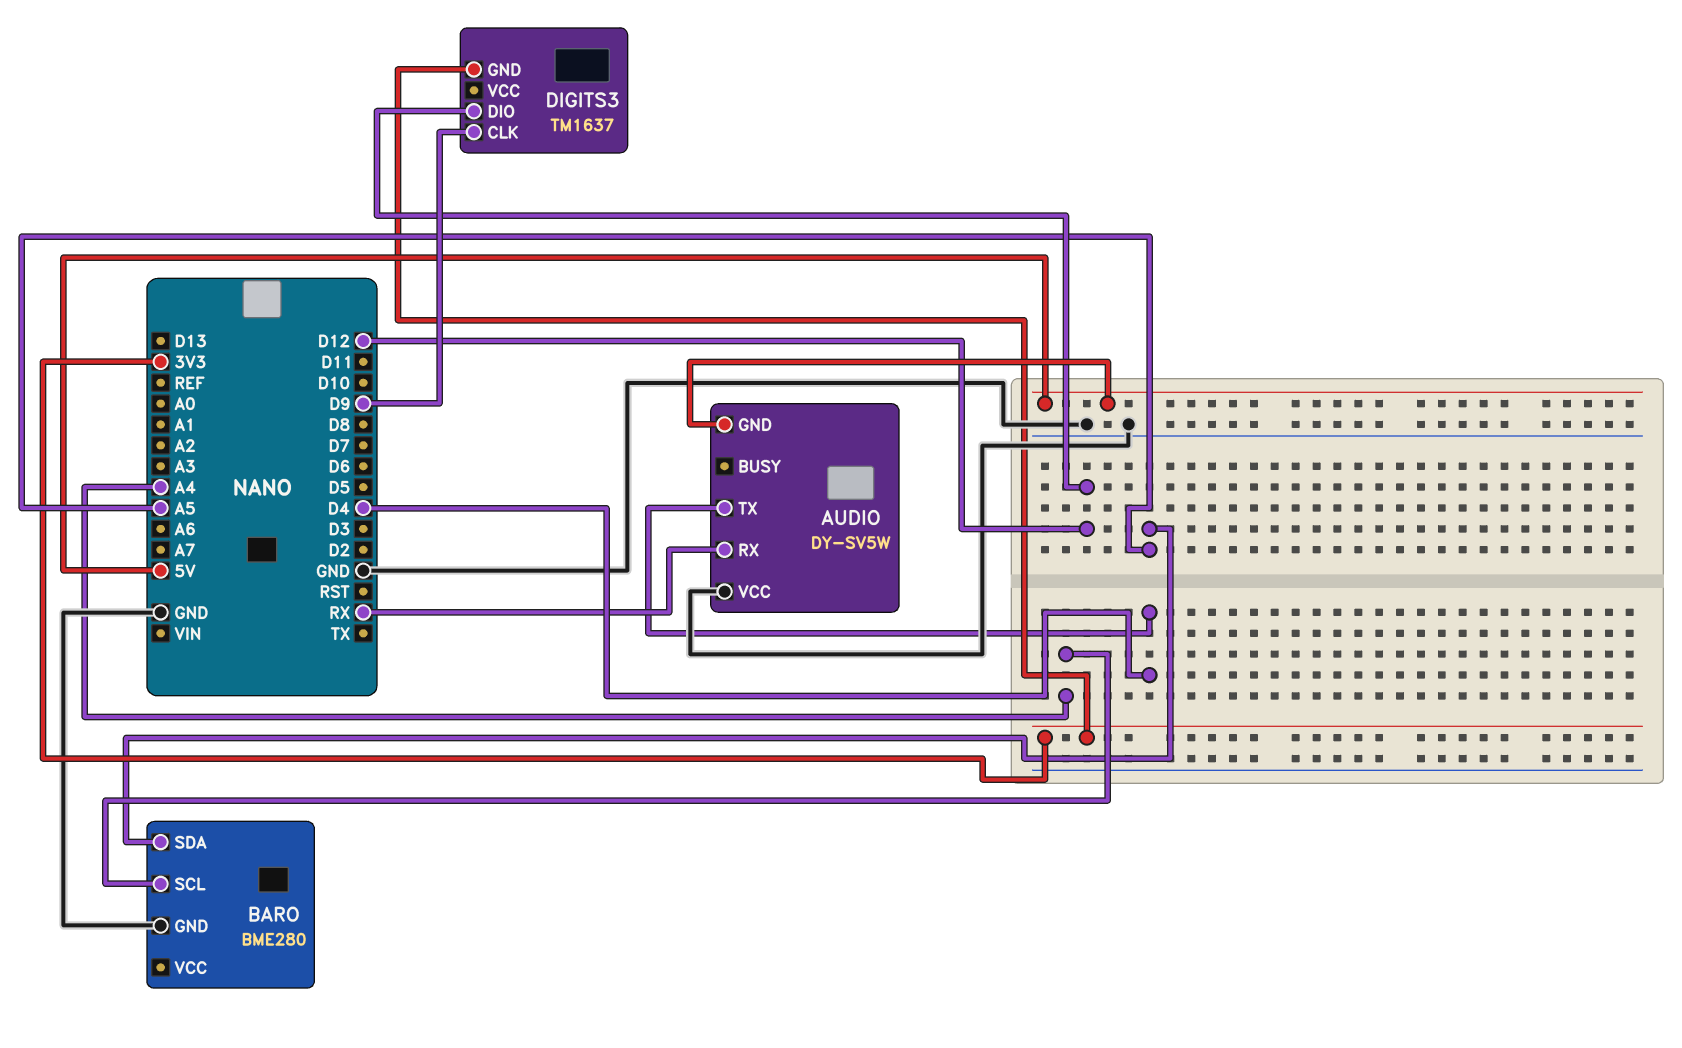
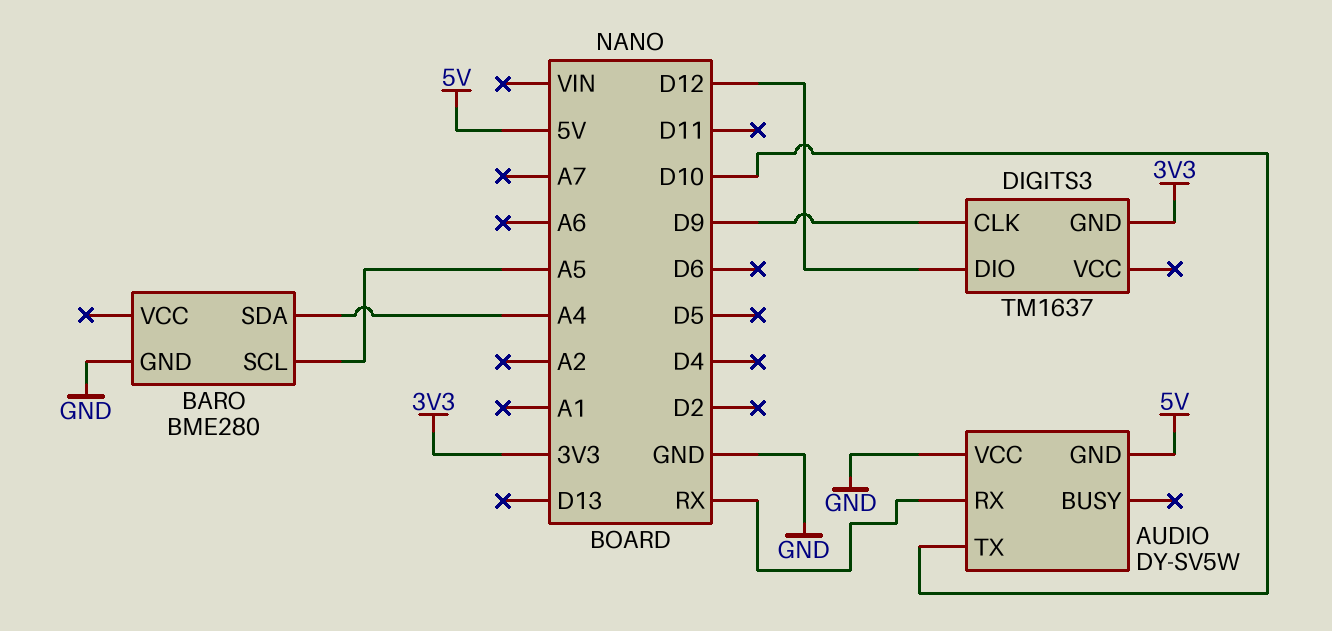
AUDIO pin TX: D4 -> D10
BARO pin SCL: A4 -> A5
BARO pin SDA: A5 -> A4

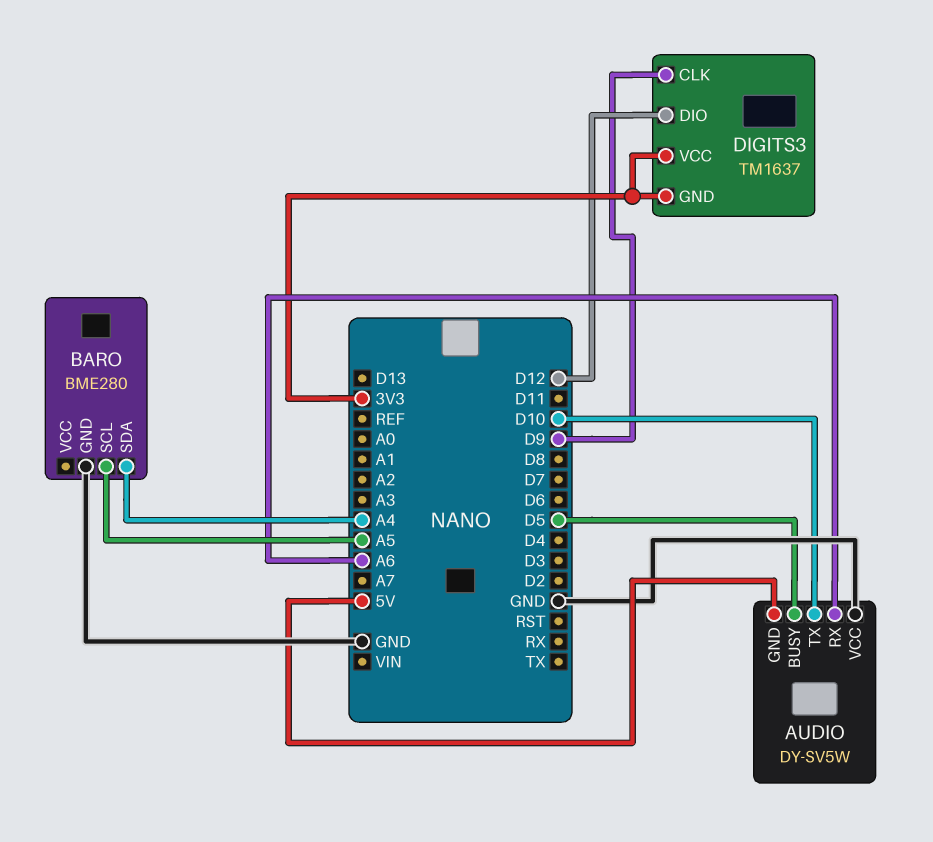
AUDIO pin BUSY: none -> D5
AUDIO pin RX: RX -> A6
DIGITS3 pin VCC: none -> 3V3

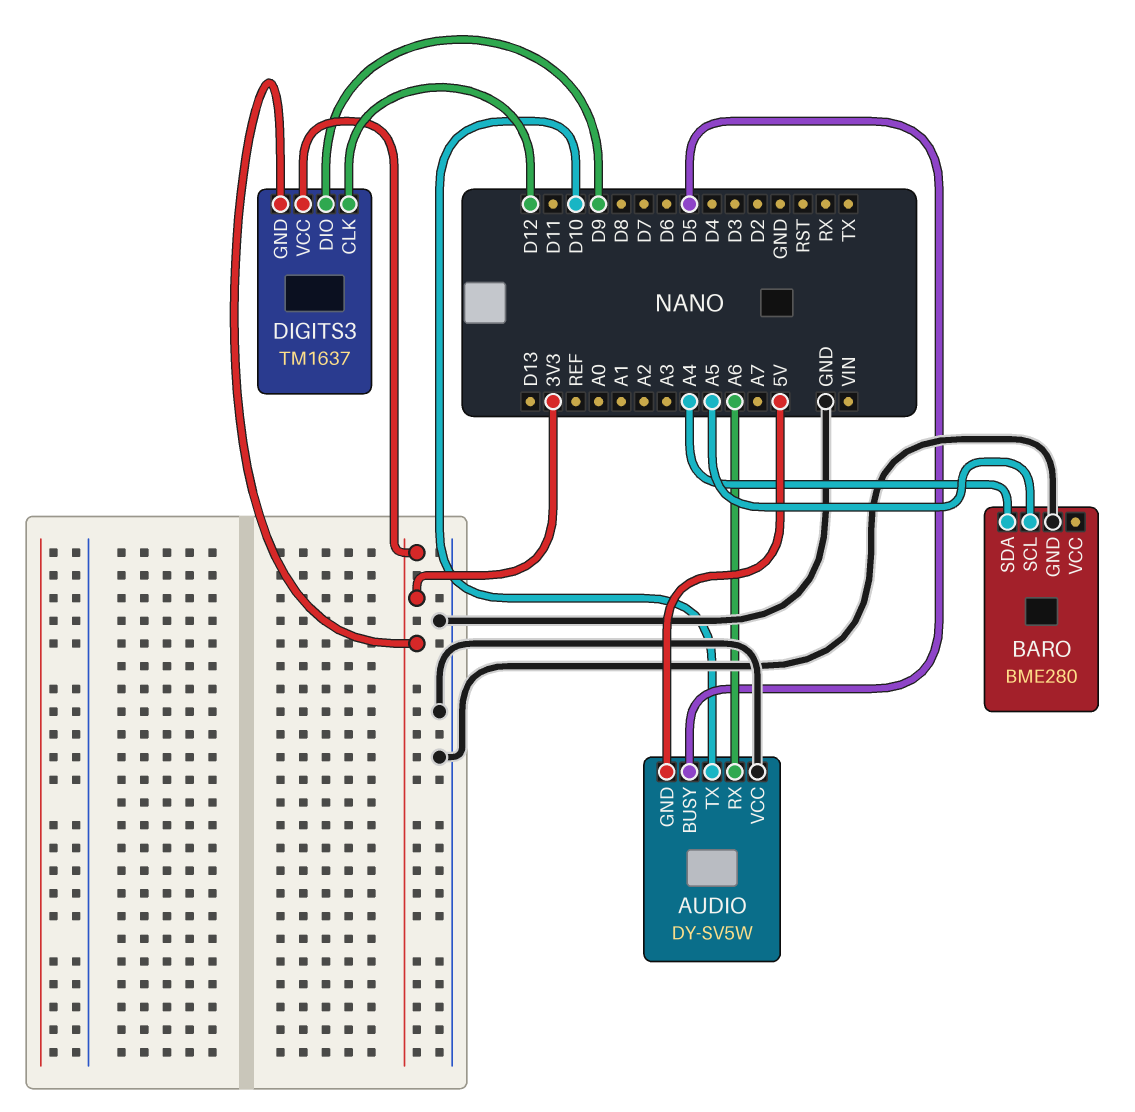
DIGITS3 pin CLK: D9 -> D12
DIGITS3 pin DIO: D12 -> D9

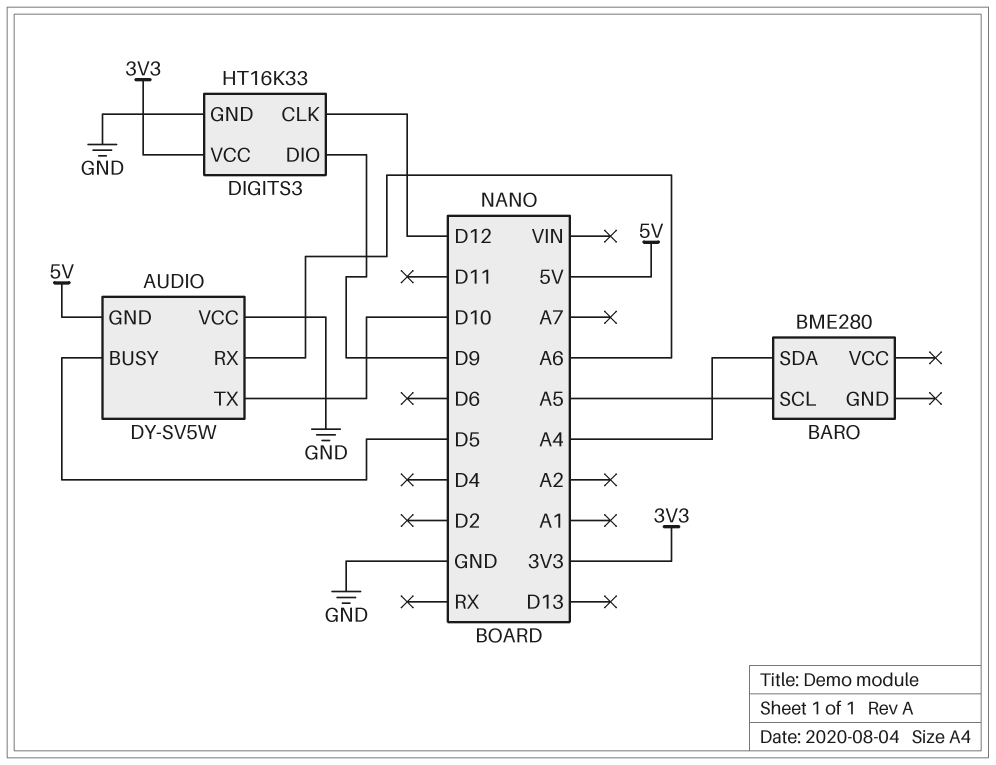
BARO pin GND: GND -> none
DIGITS3: TM1637 -> HT16K33
DIGITS3 pin GND: 3V3 -> GND

